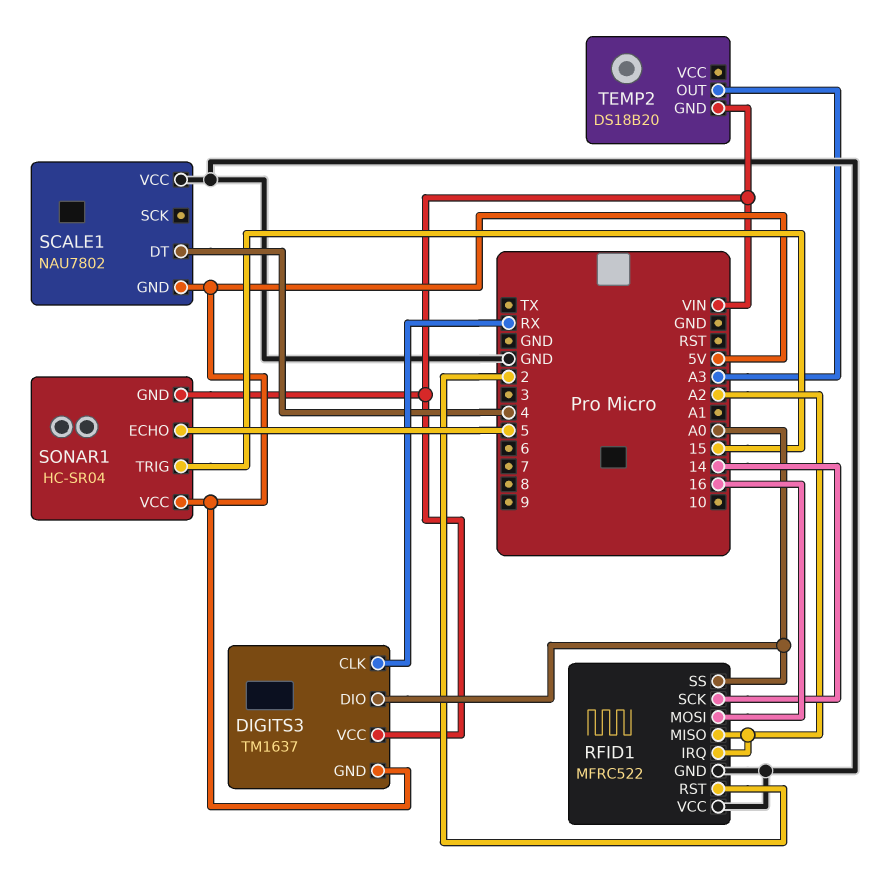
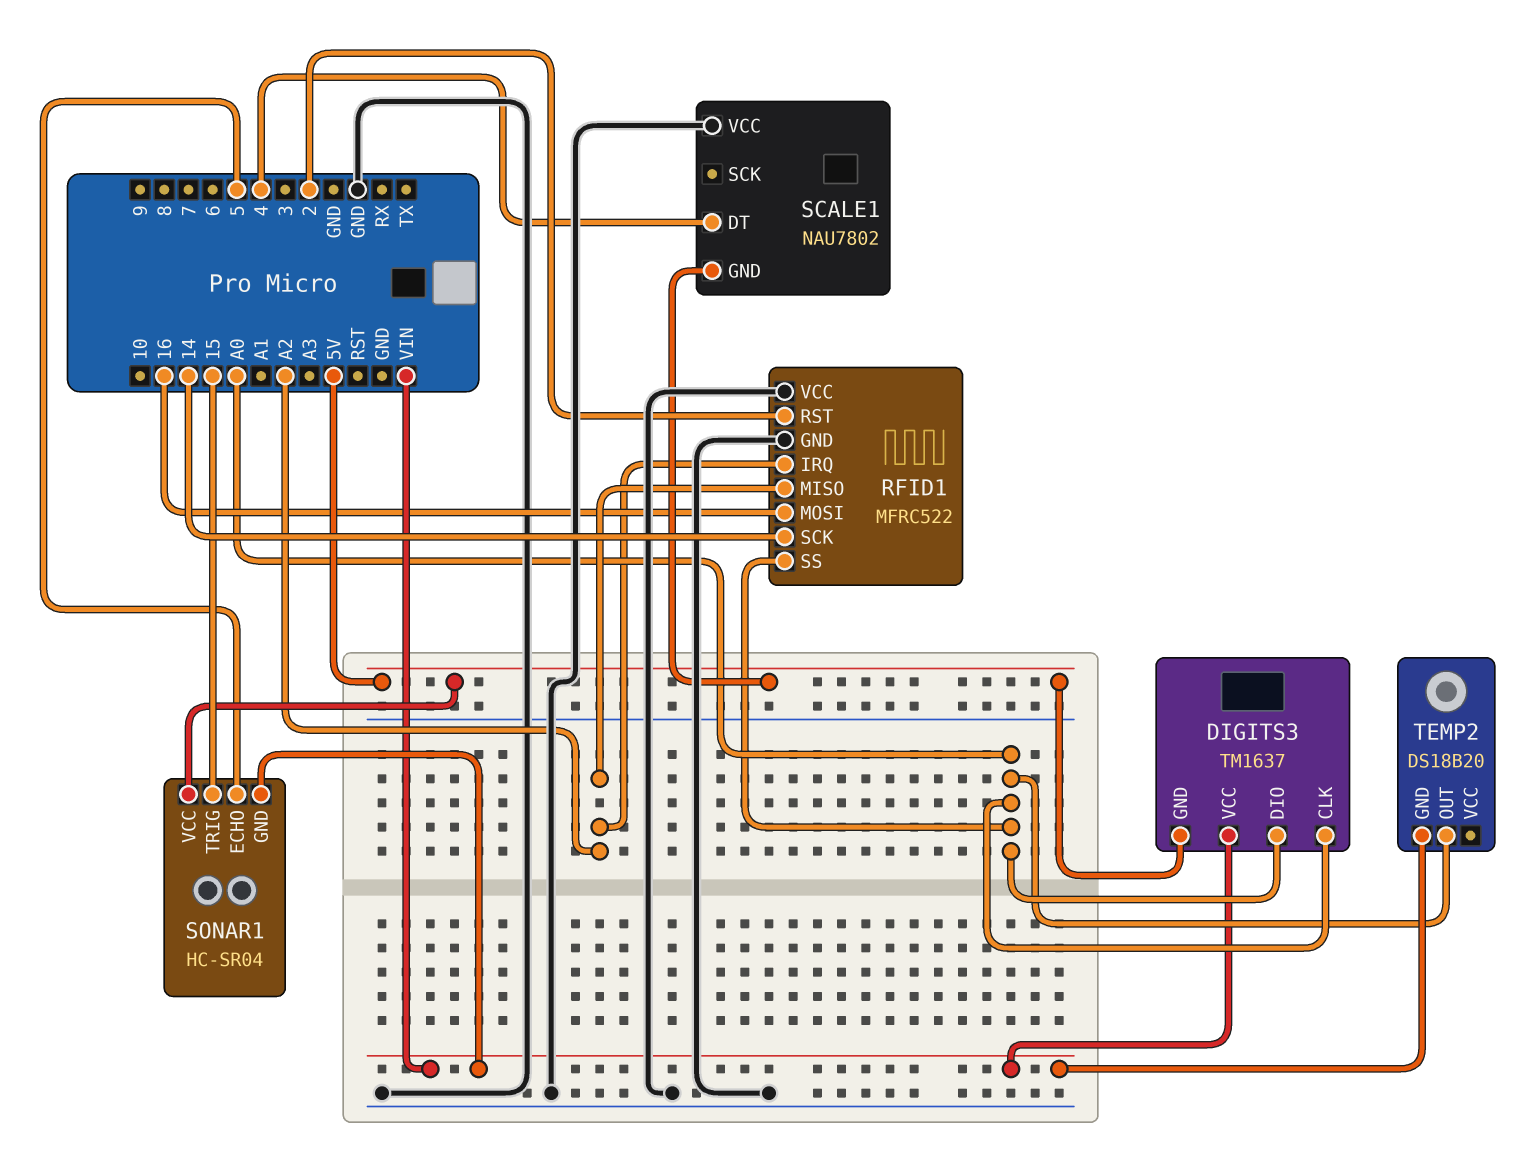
DIGITS3 pin CLK: RX -> A0
TEMP2 pin OUT: A3 -> A0

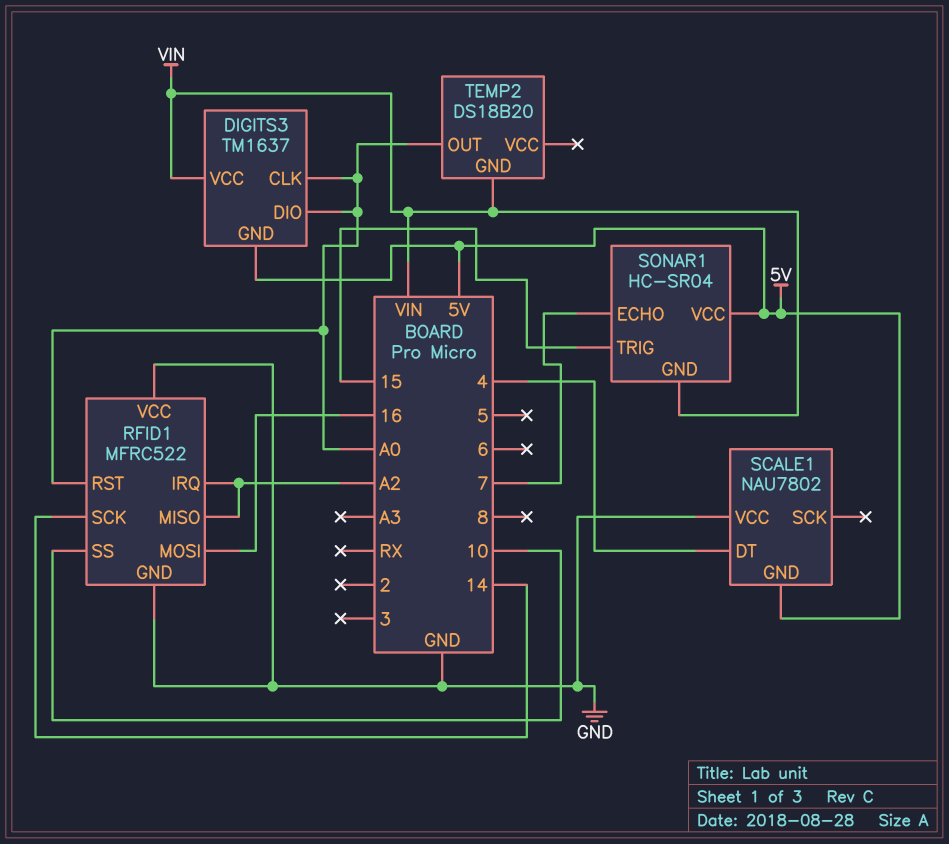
RFID1 pin RST: 2 -> A0
RFID1 pin SS: A0 -> 10
SONAR1 pin ECHO: 5 -> 7

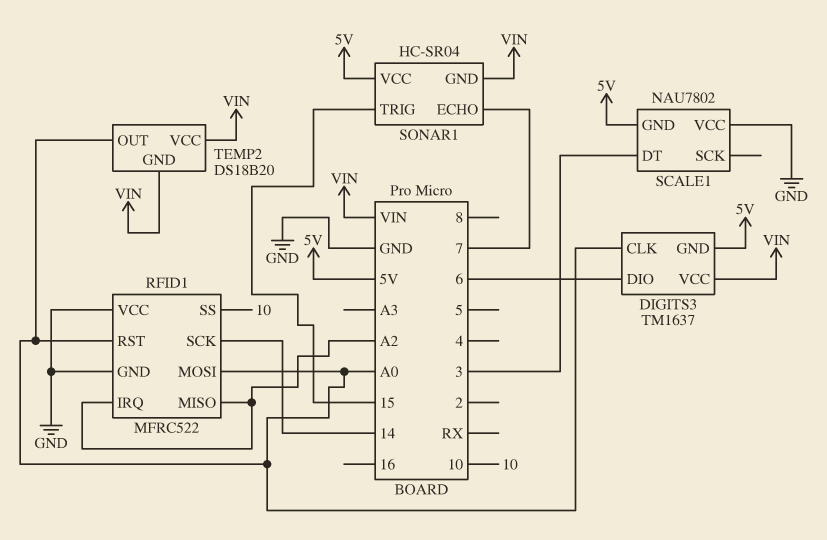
DIGITS3 pin DIO: A0 -> 6
RFID1 pin MOSI: 16 -> A0
SCALE1 pin DT: 4 -> 3
TEMP2 pin VCC: none -> VIN

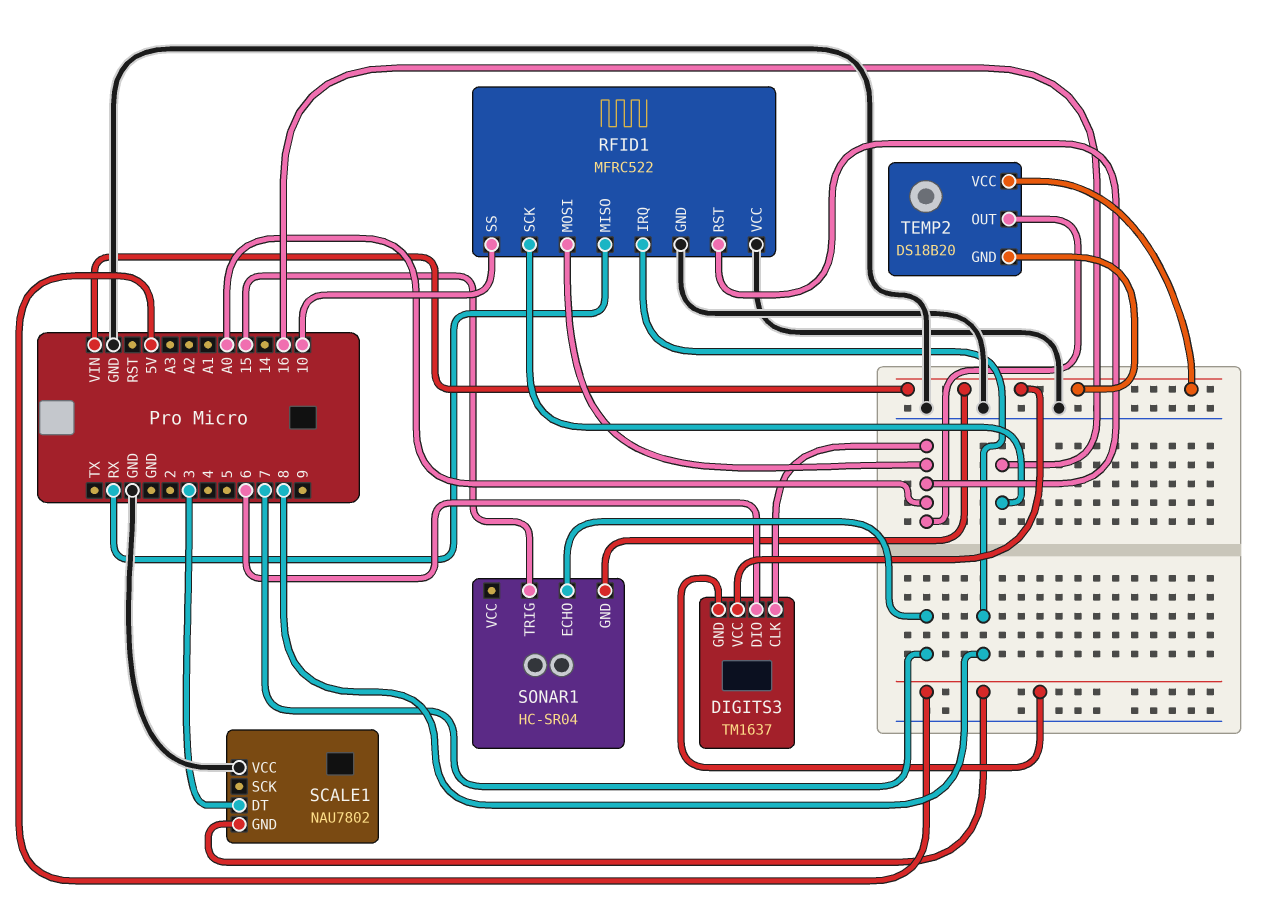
RFID1 pin IRQ: A2 -> 8
RFID1 pin MISO: A2 -> RX
RFID1 pin SCK: 14 -> 16
SONAR1 pin VCC: 5V -> none

